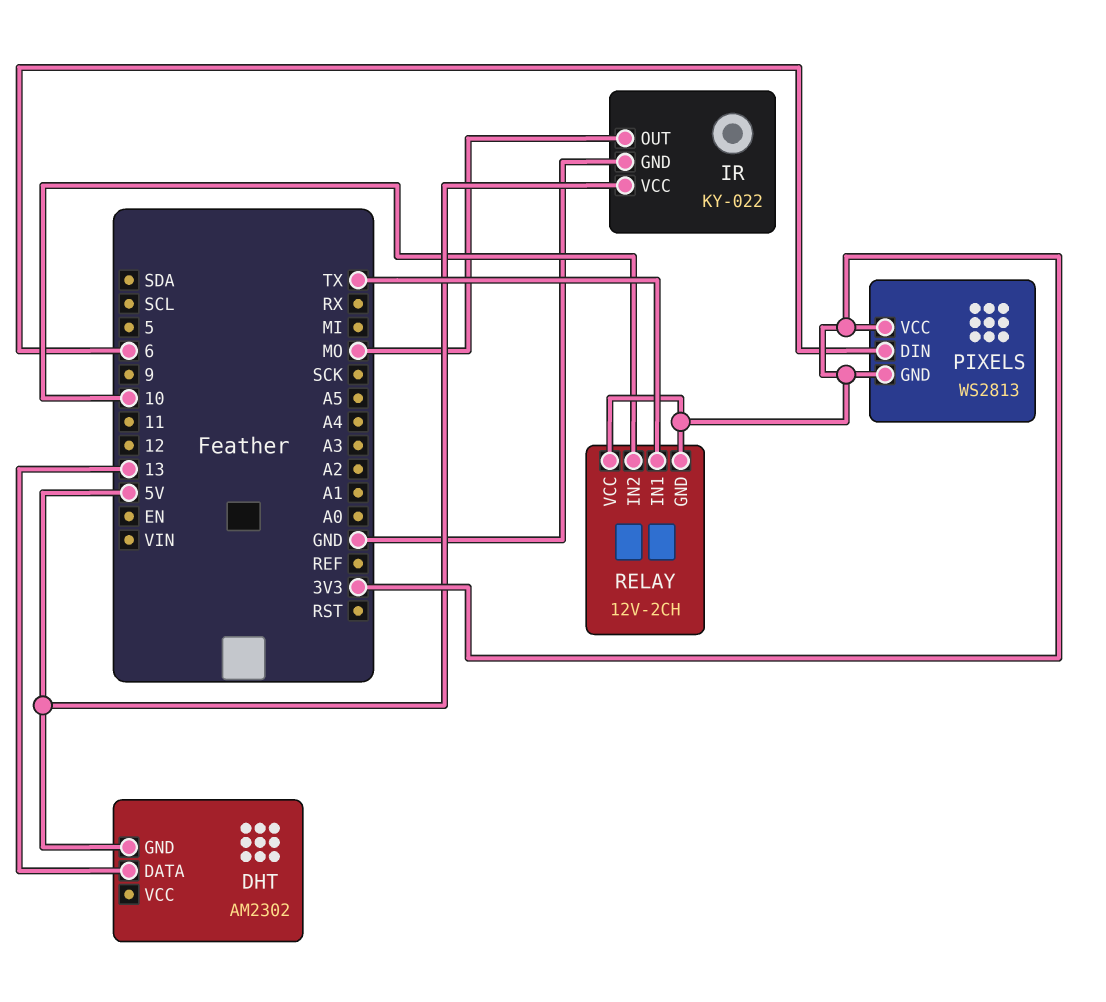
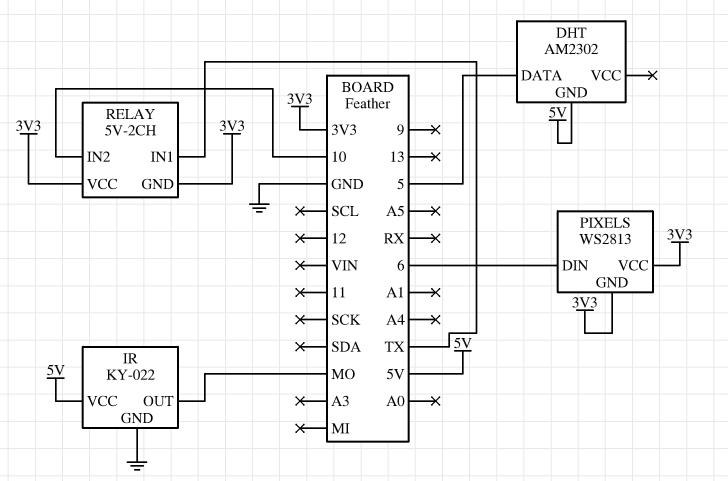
DHT pin DATA: 13 -> 5
RELAY: 12V-2CH -> 5V-2CH

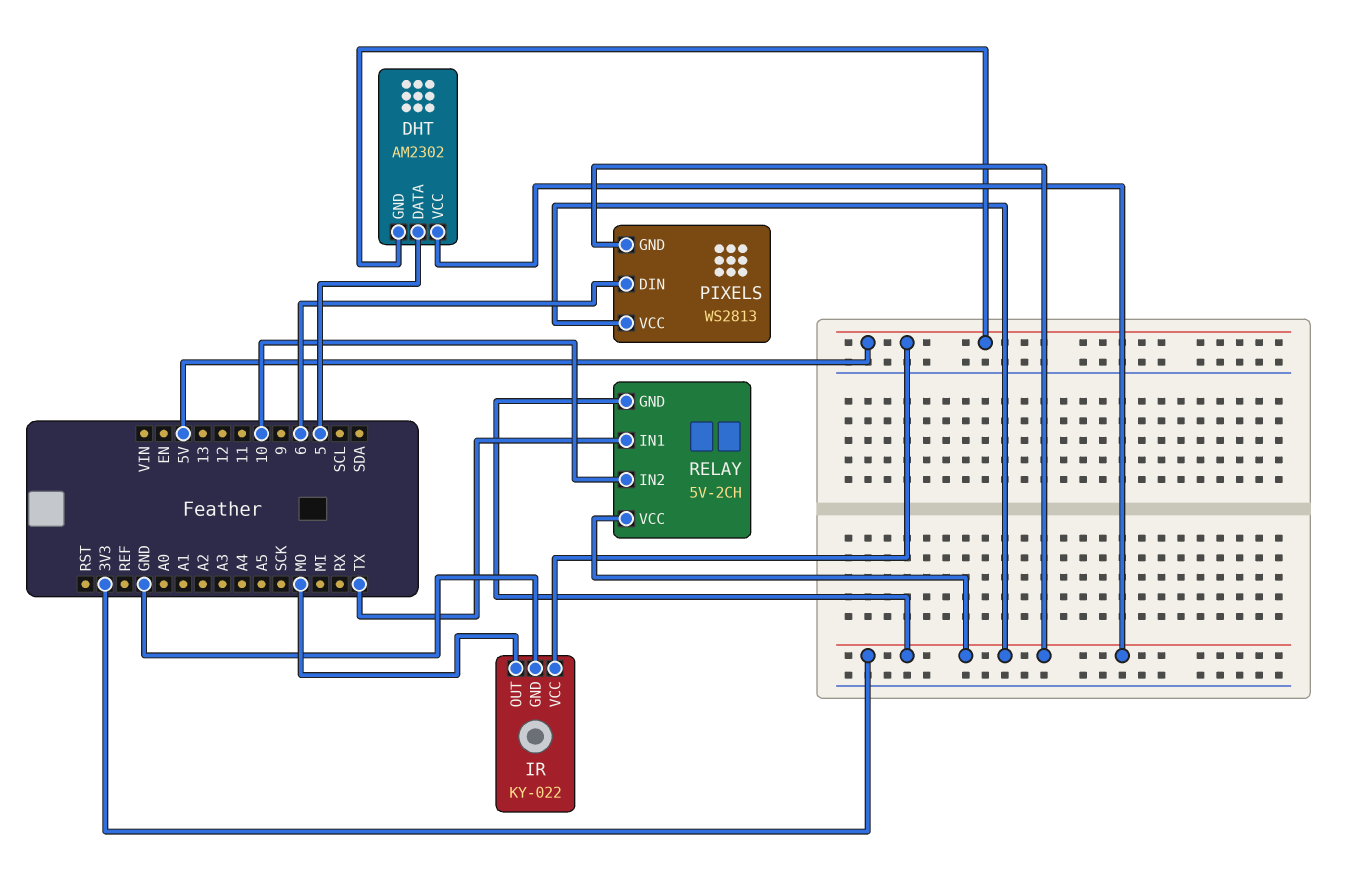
DHT pin VCC: none -> 3V3

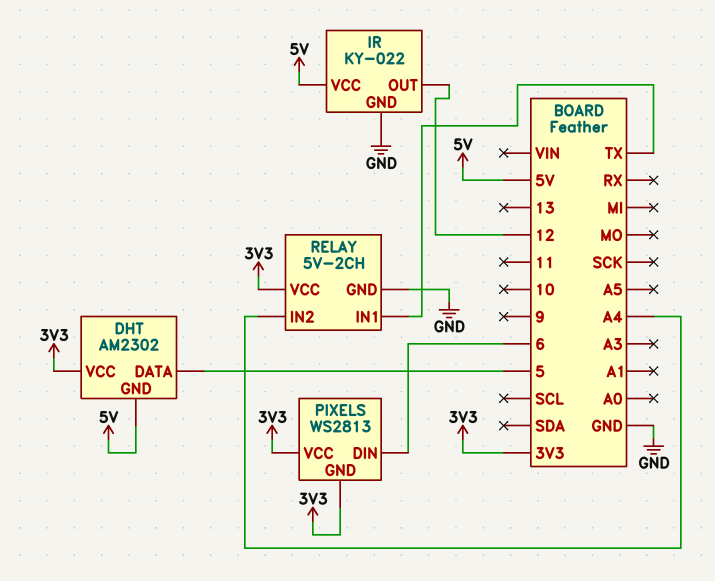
IR pin OUT: MO -> 12
RELAY pin GND: 3V3 -> GND
RELAY pin IN2: 10 -> A4

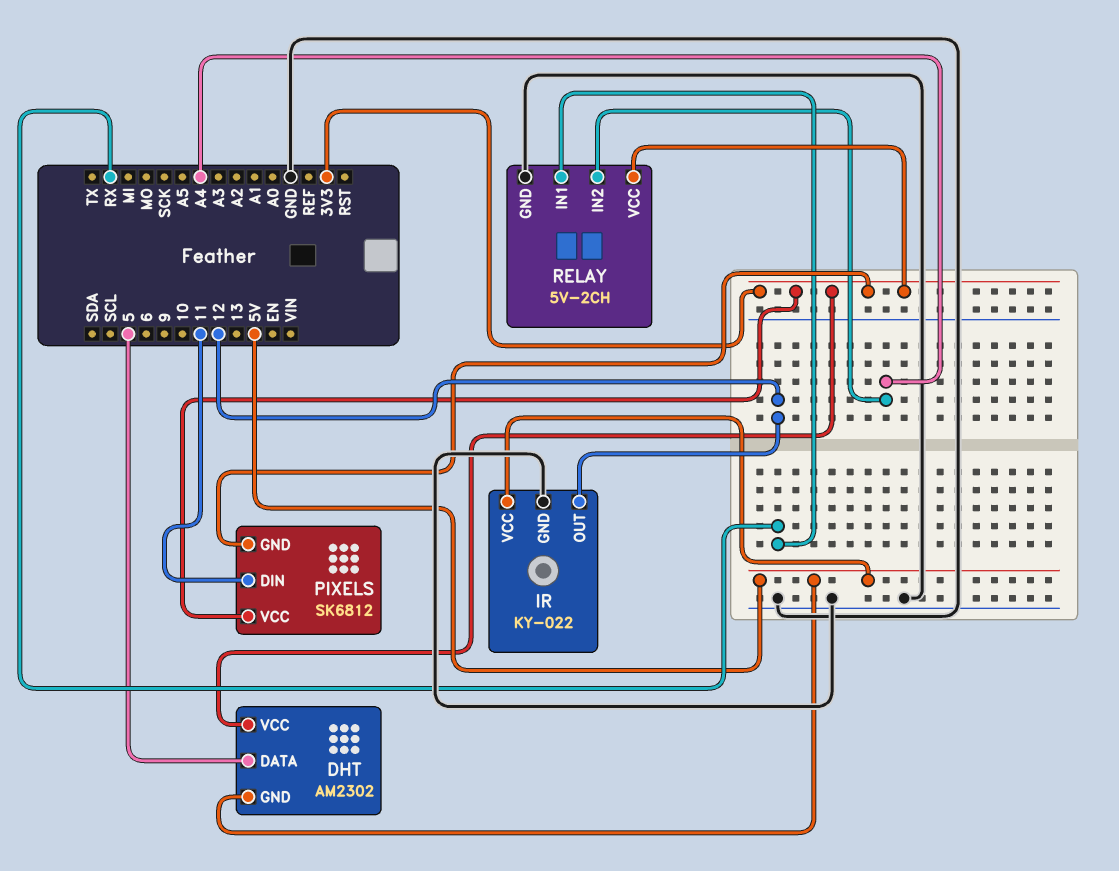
PIXELS: WS2813 -> SK6812
PIXELS pin DIN: 6 -> 11
RELAY pin IN1: TX -> RX

